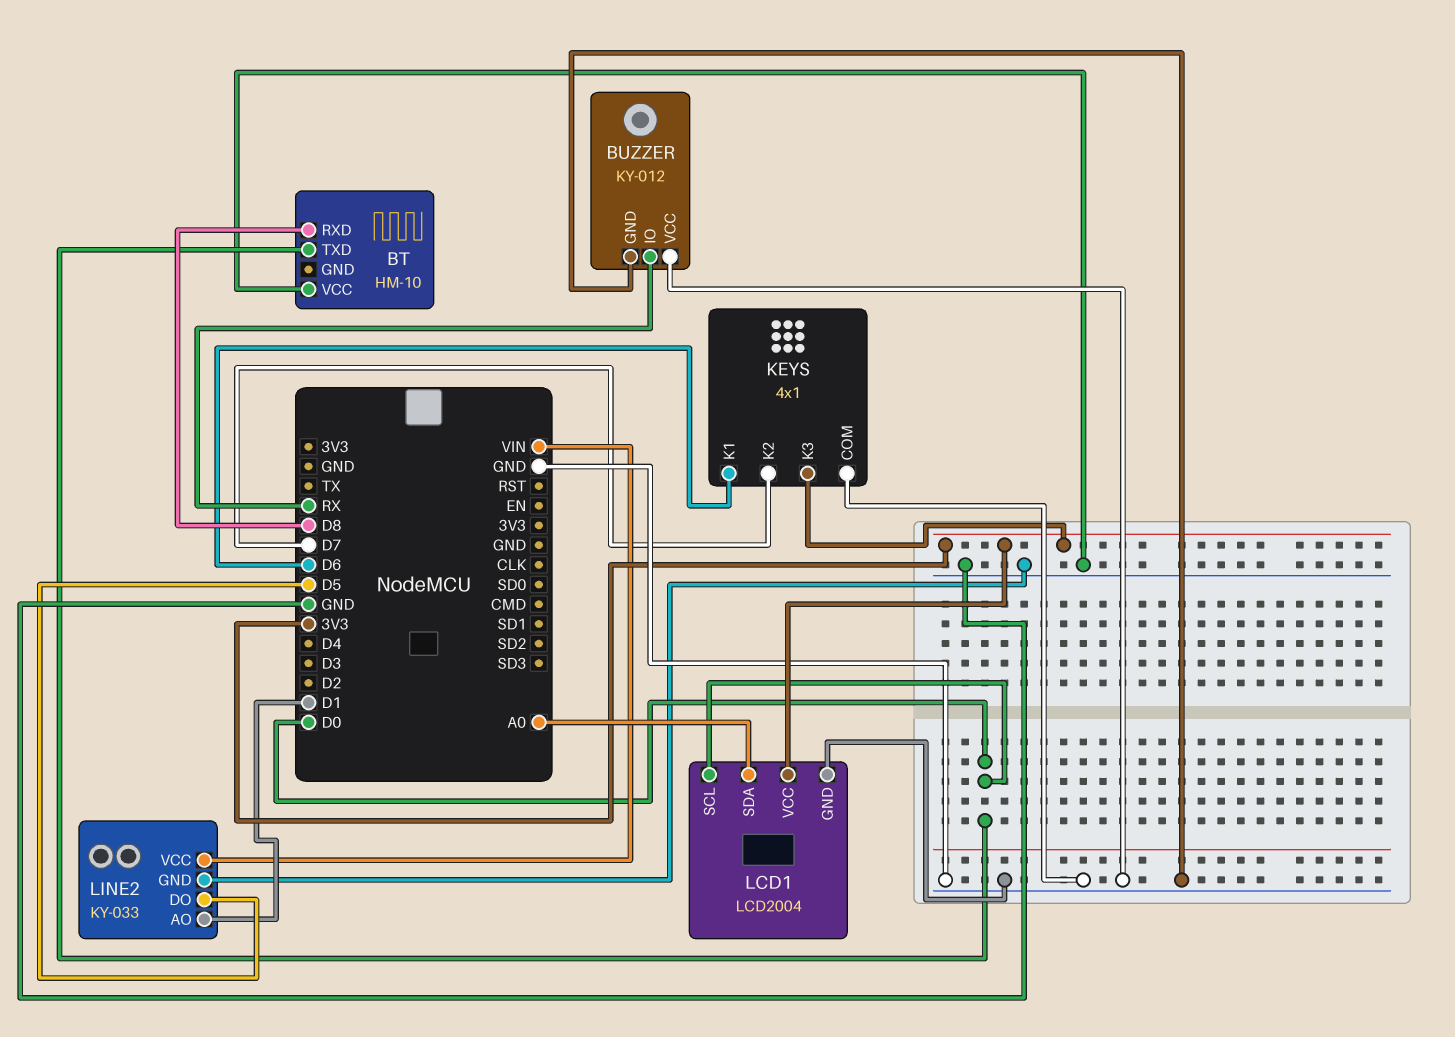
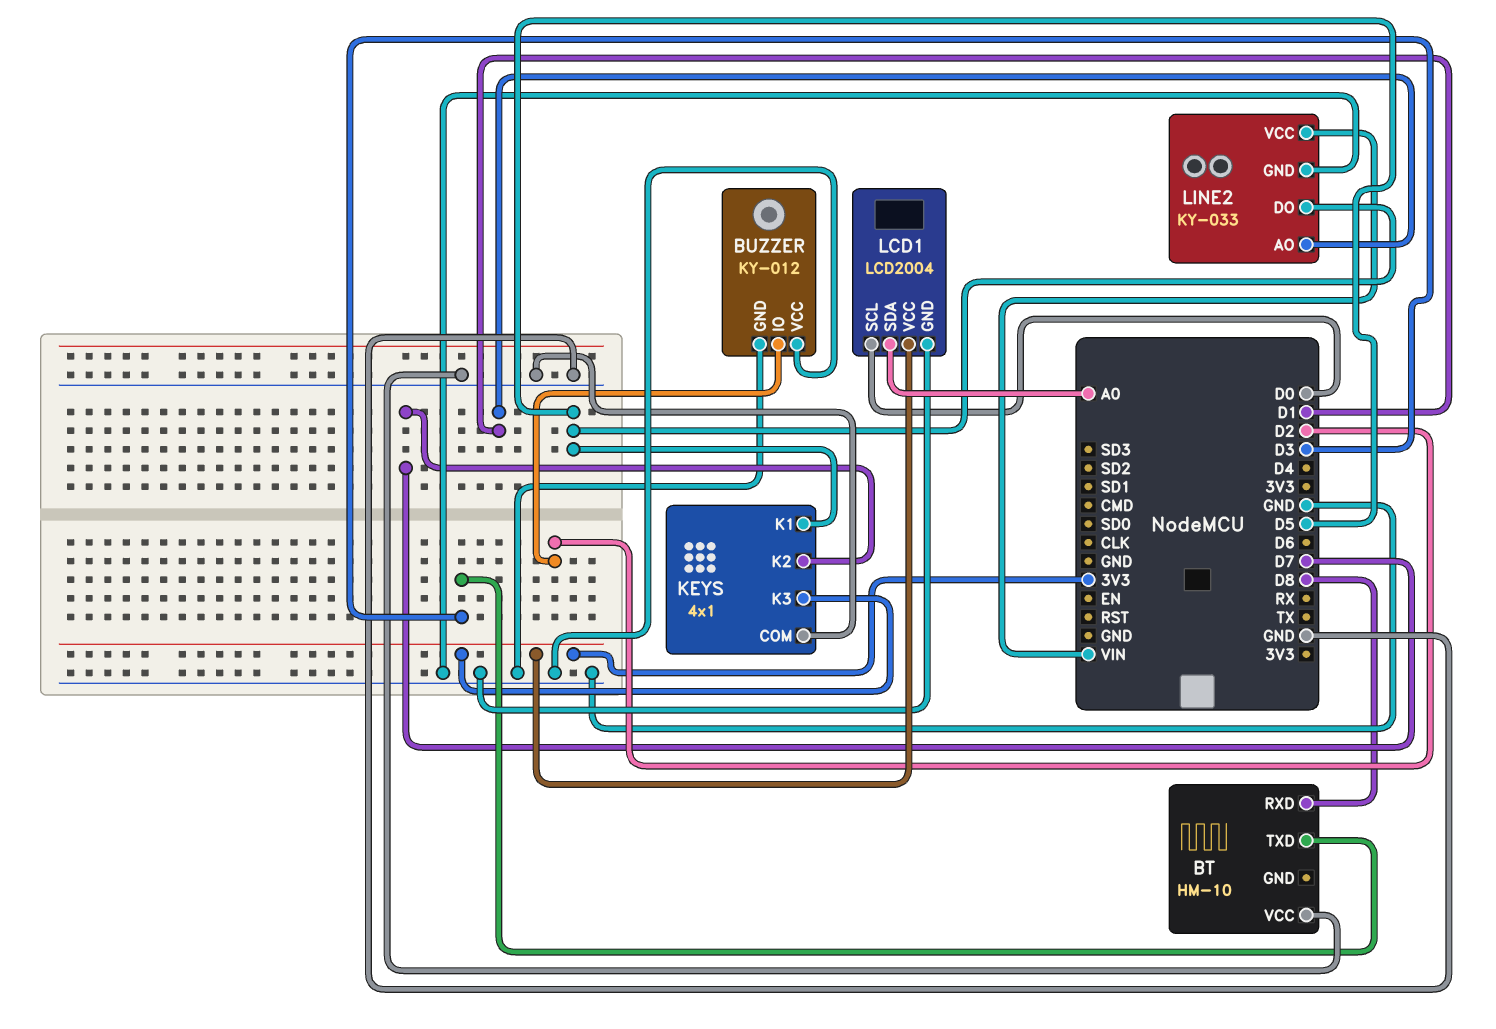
BT pin TXD: D0 -> D3
BUZZER pin IO: RX -> D2
KEYS pin K1: D6 -> D5

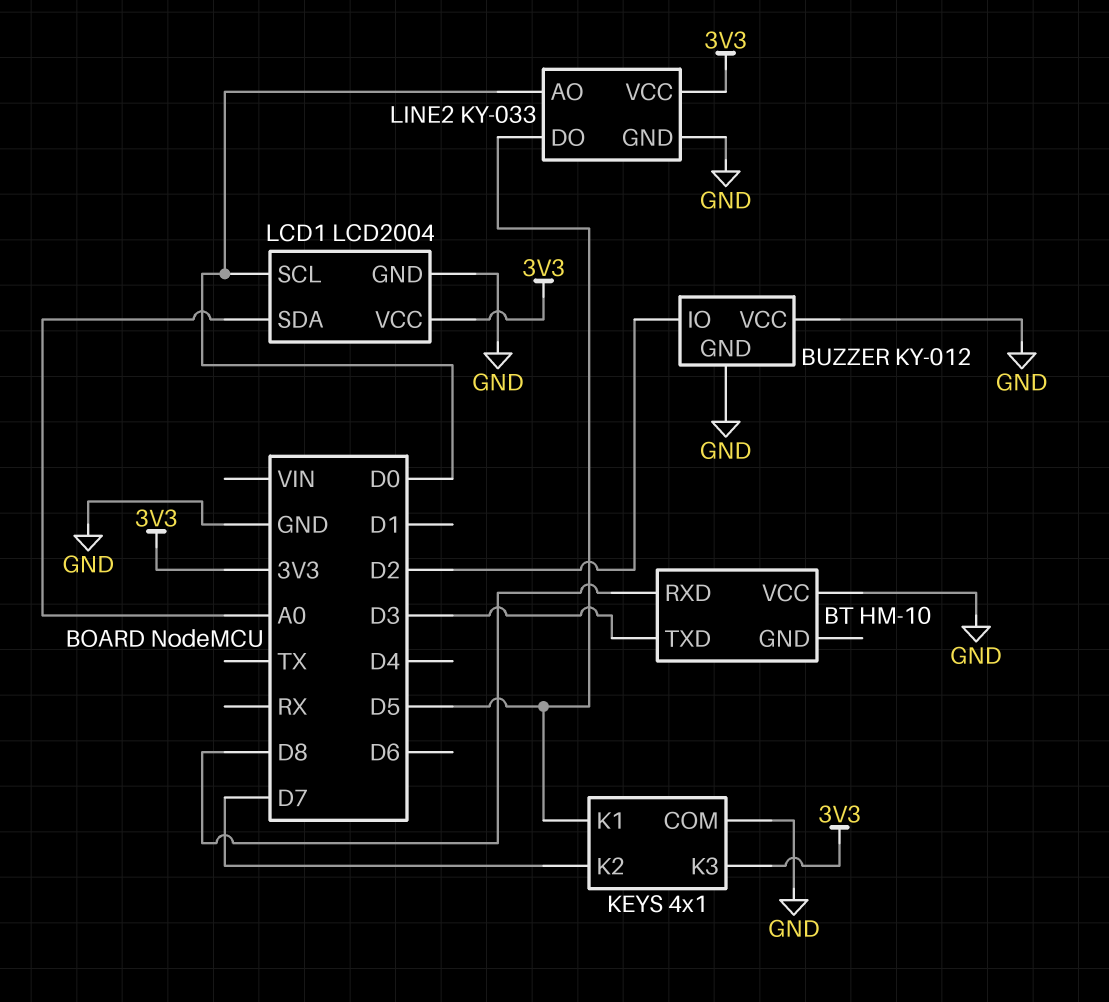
LINE2 pin AO: D1 -> D0
LINE2 pin VCC: VIN -> 3V3

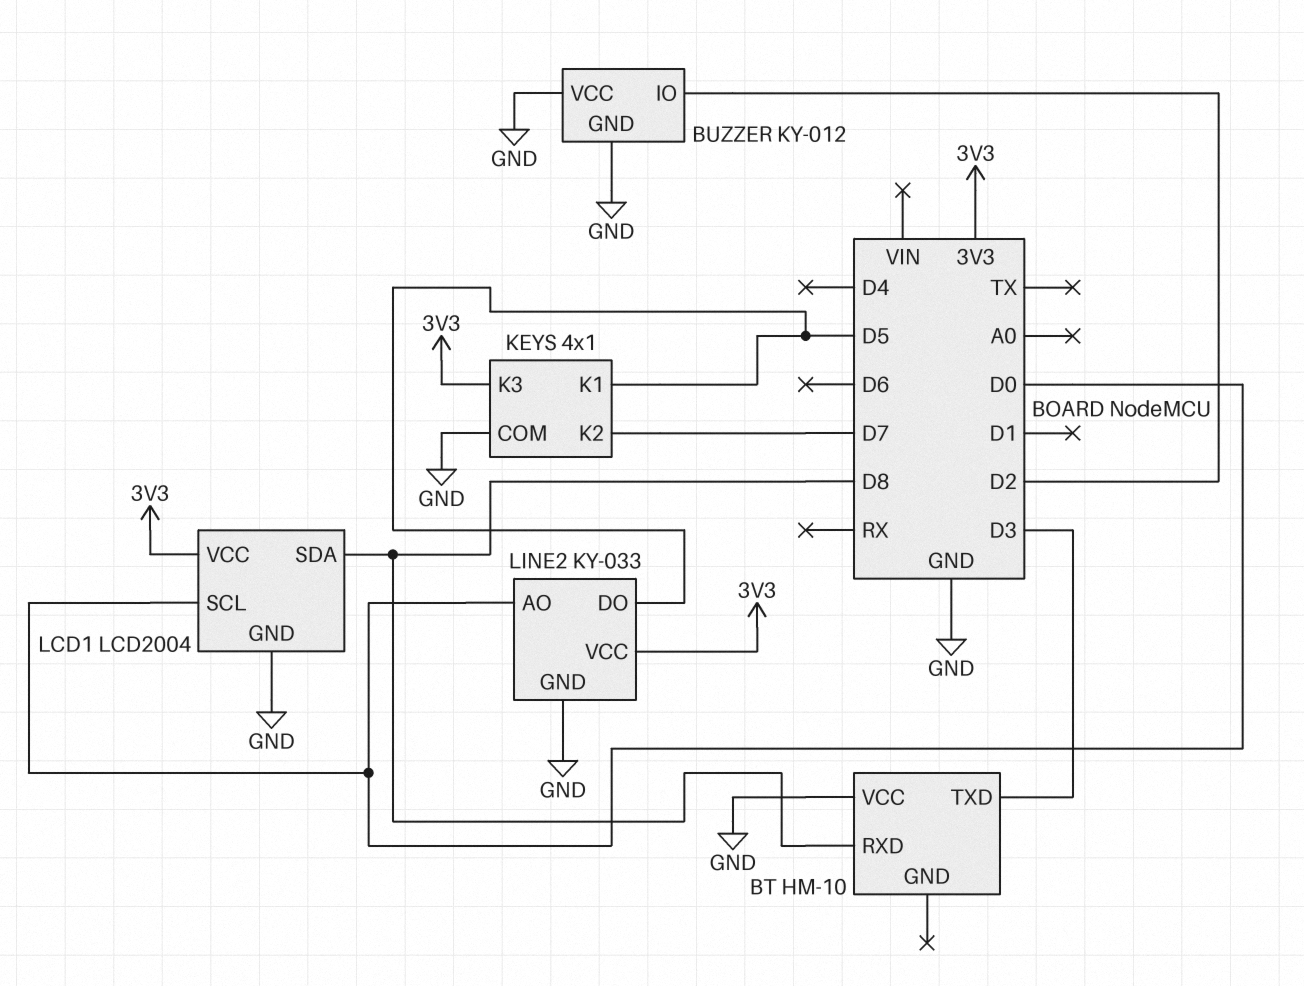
LCD1 pin SDA: A0 -> D8

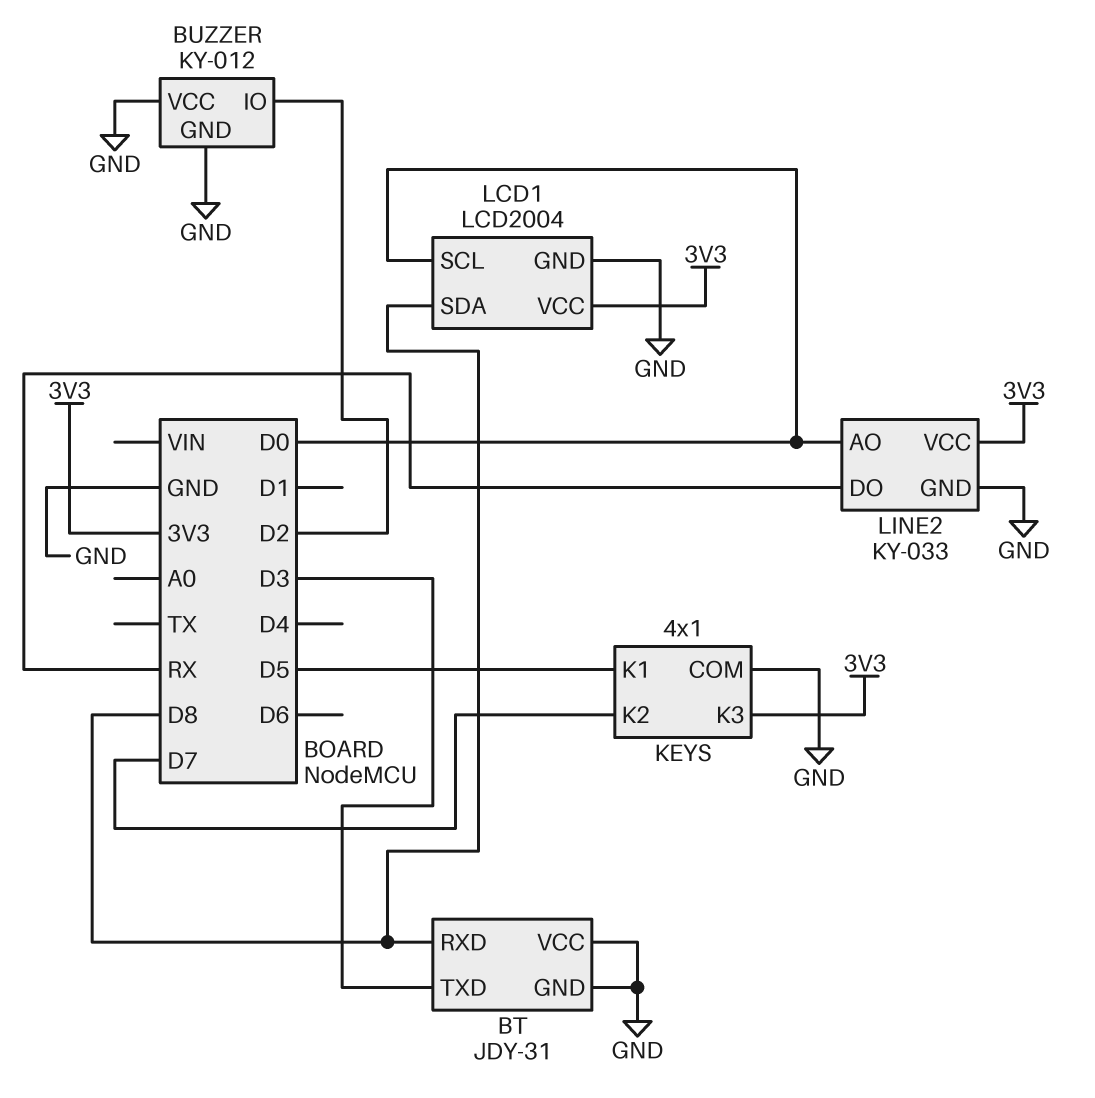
BT: HM-10 -> JDY-31
BT pin GND: none -> GND
LINE2 pin DO: D5 -> RX

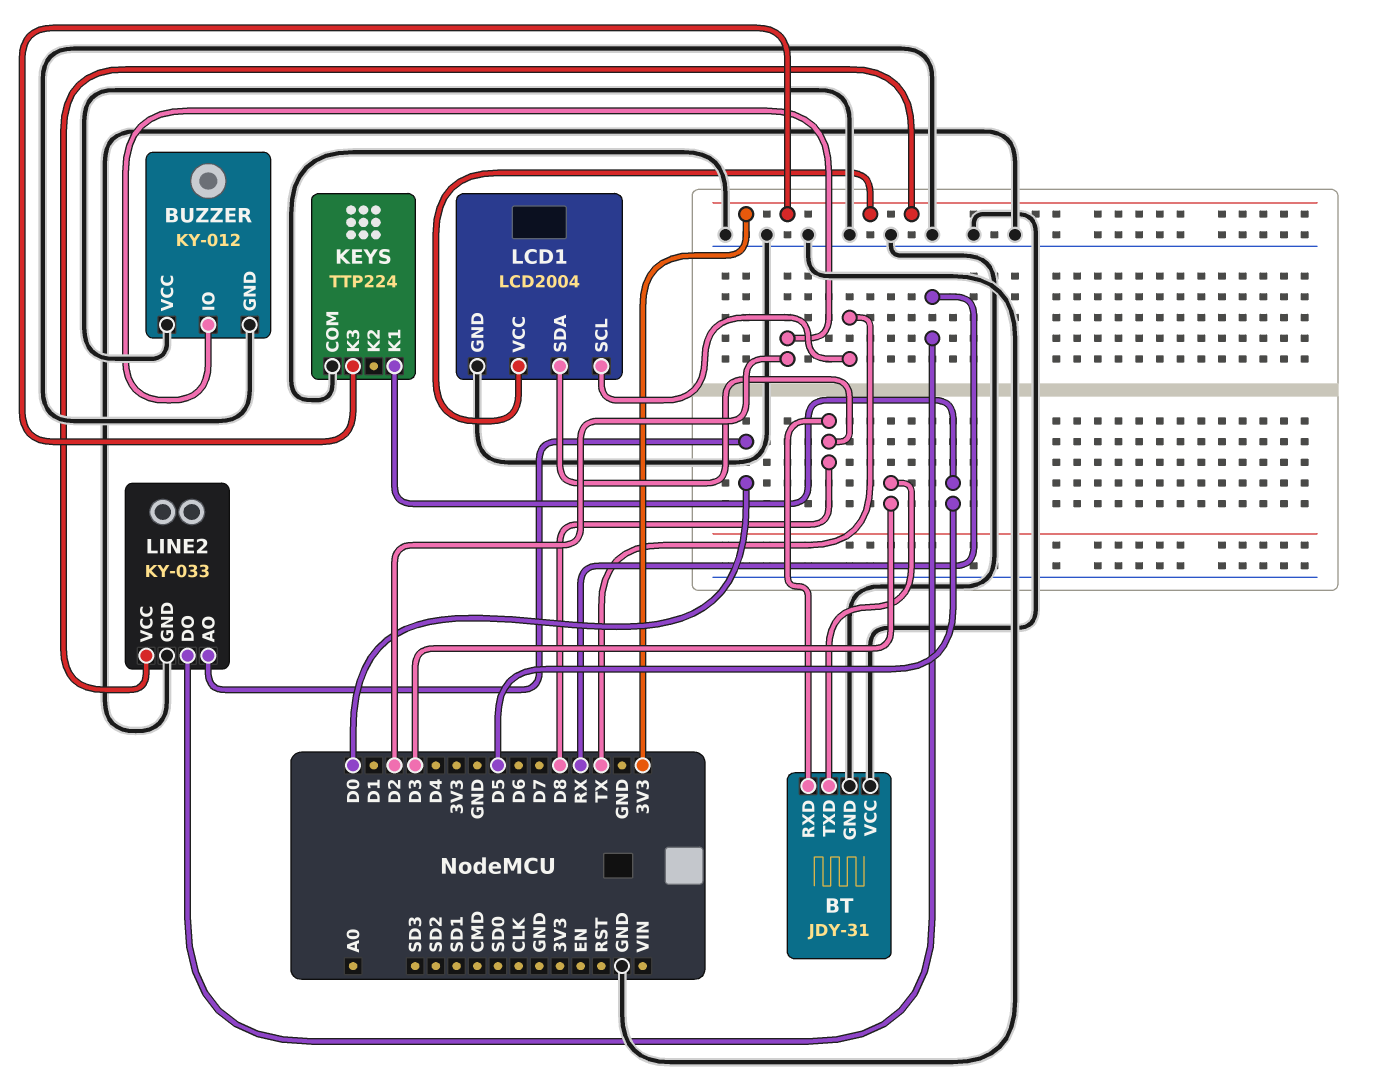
KEYS: 4x1 -> TTP224
KEYS pin K2: D7 -> none
LCD1 pin SCL: D0 -> TX

